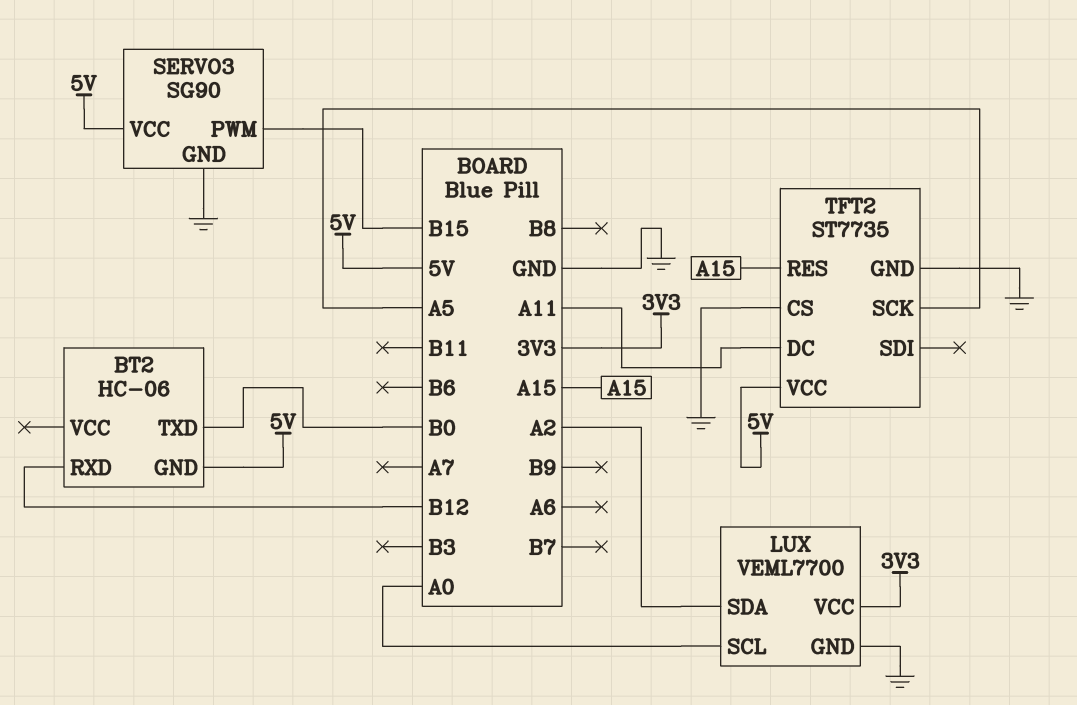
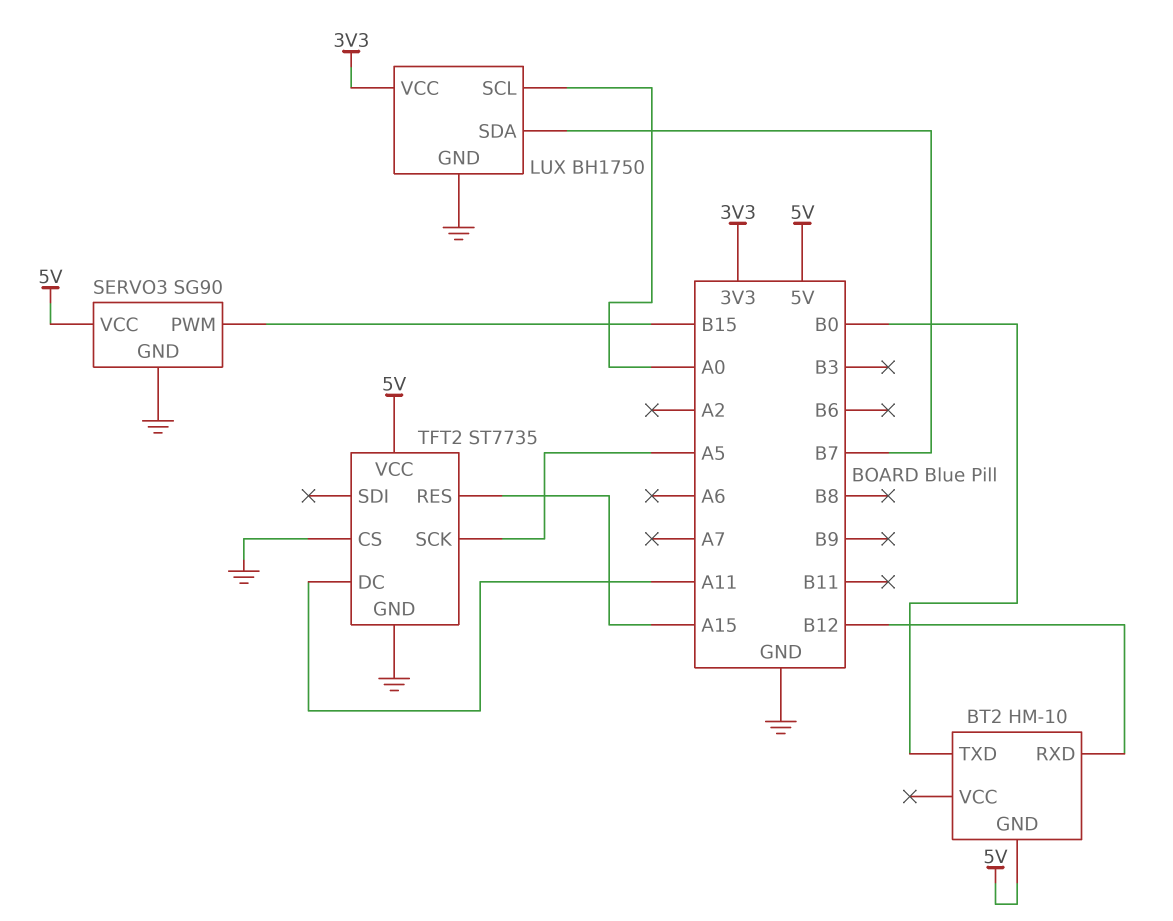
BT2: HC-06 -> HM-10
LUX: VEML7700 -> BH1750
LUX pin SDA: A2 -> B7

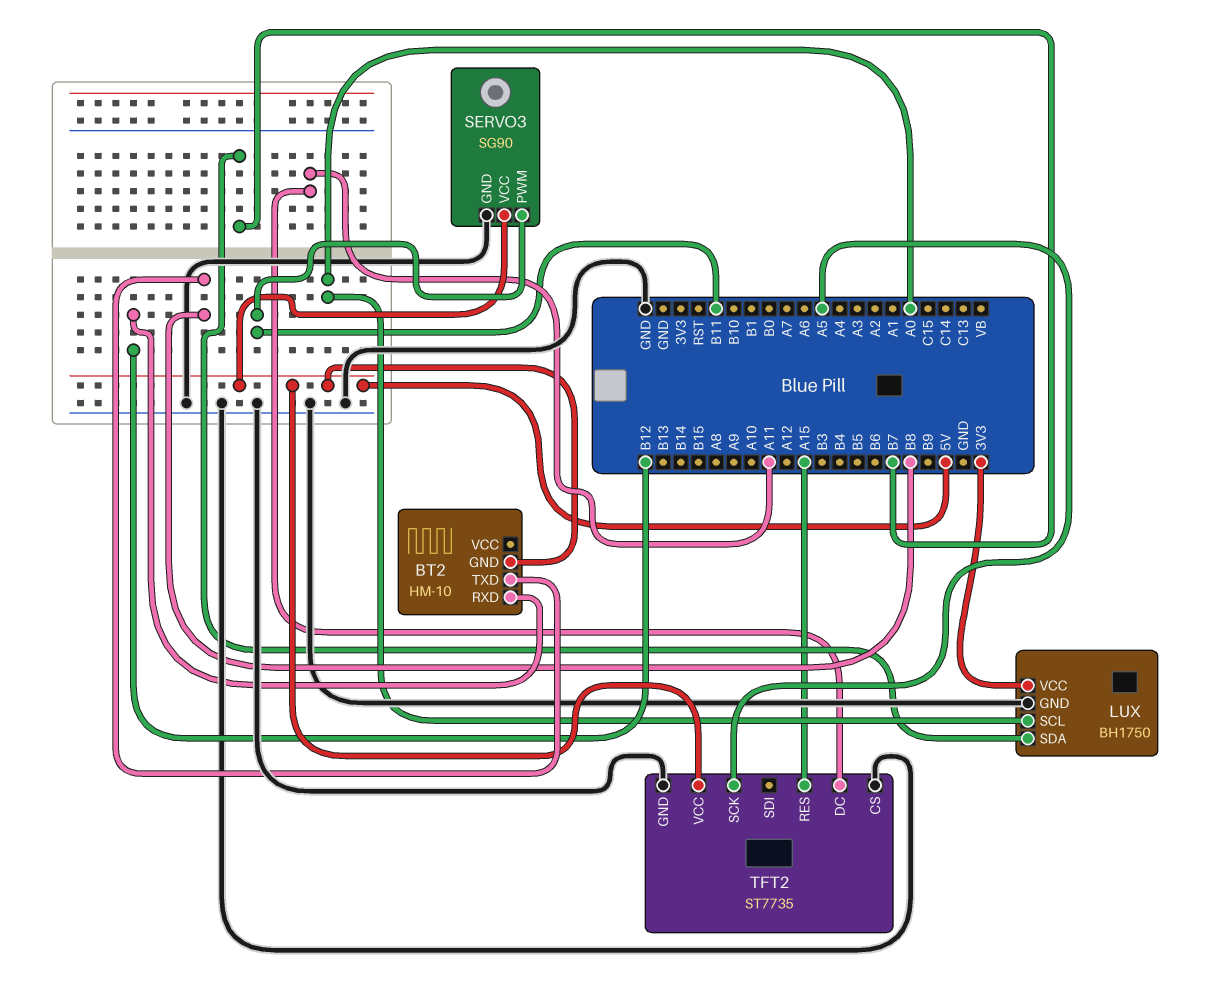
BT2 pin TXD: B0 -> B8
SERVO3 pin PWM: B15 -> B11

